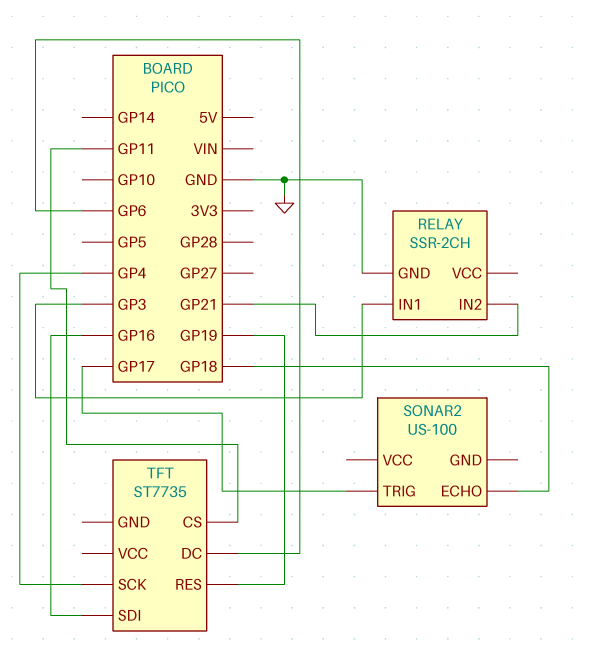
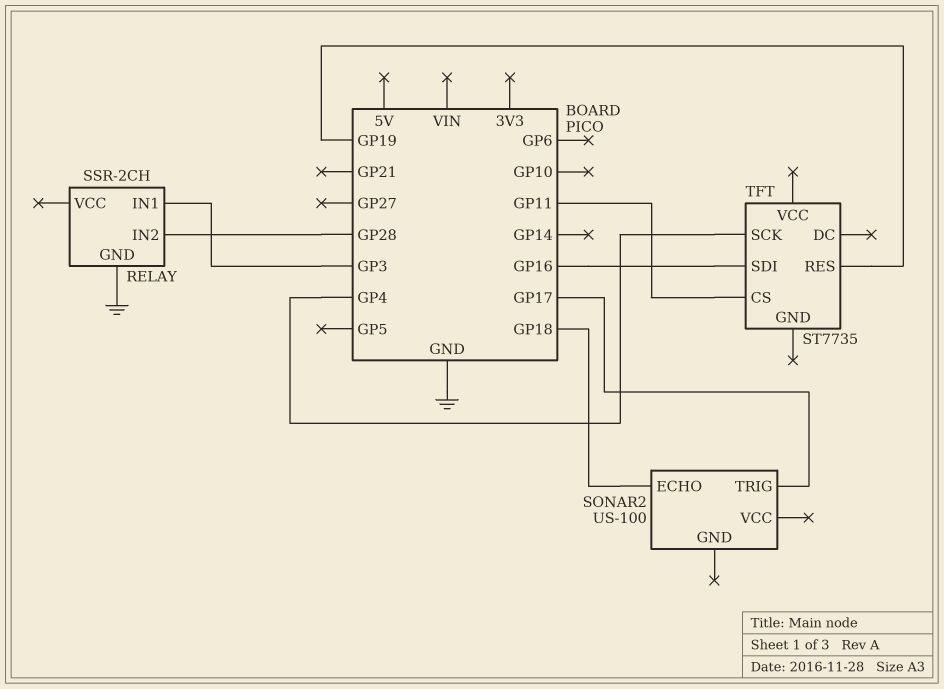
RELAY pin IN2: GP21 -> GP28
TFT pin DC: GP6 -> none

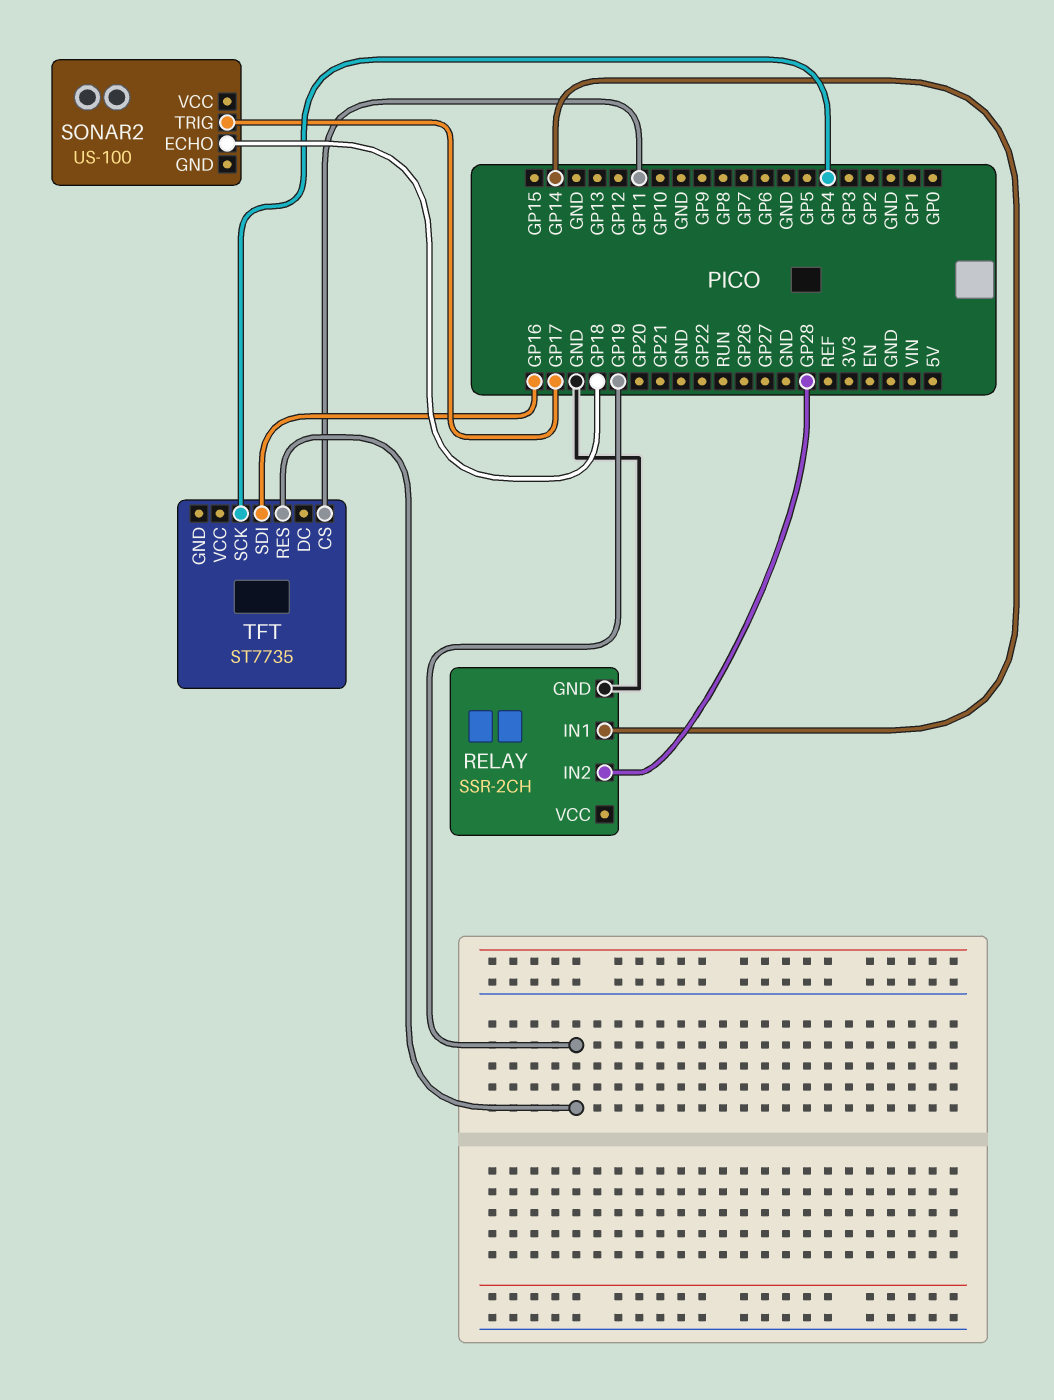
RELAY pin IN1: GP3 -> GP14

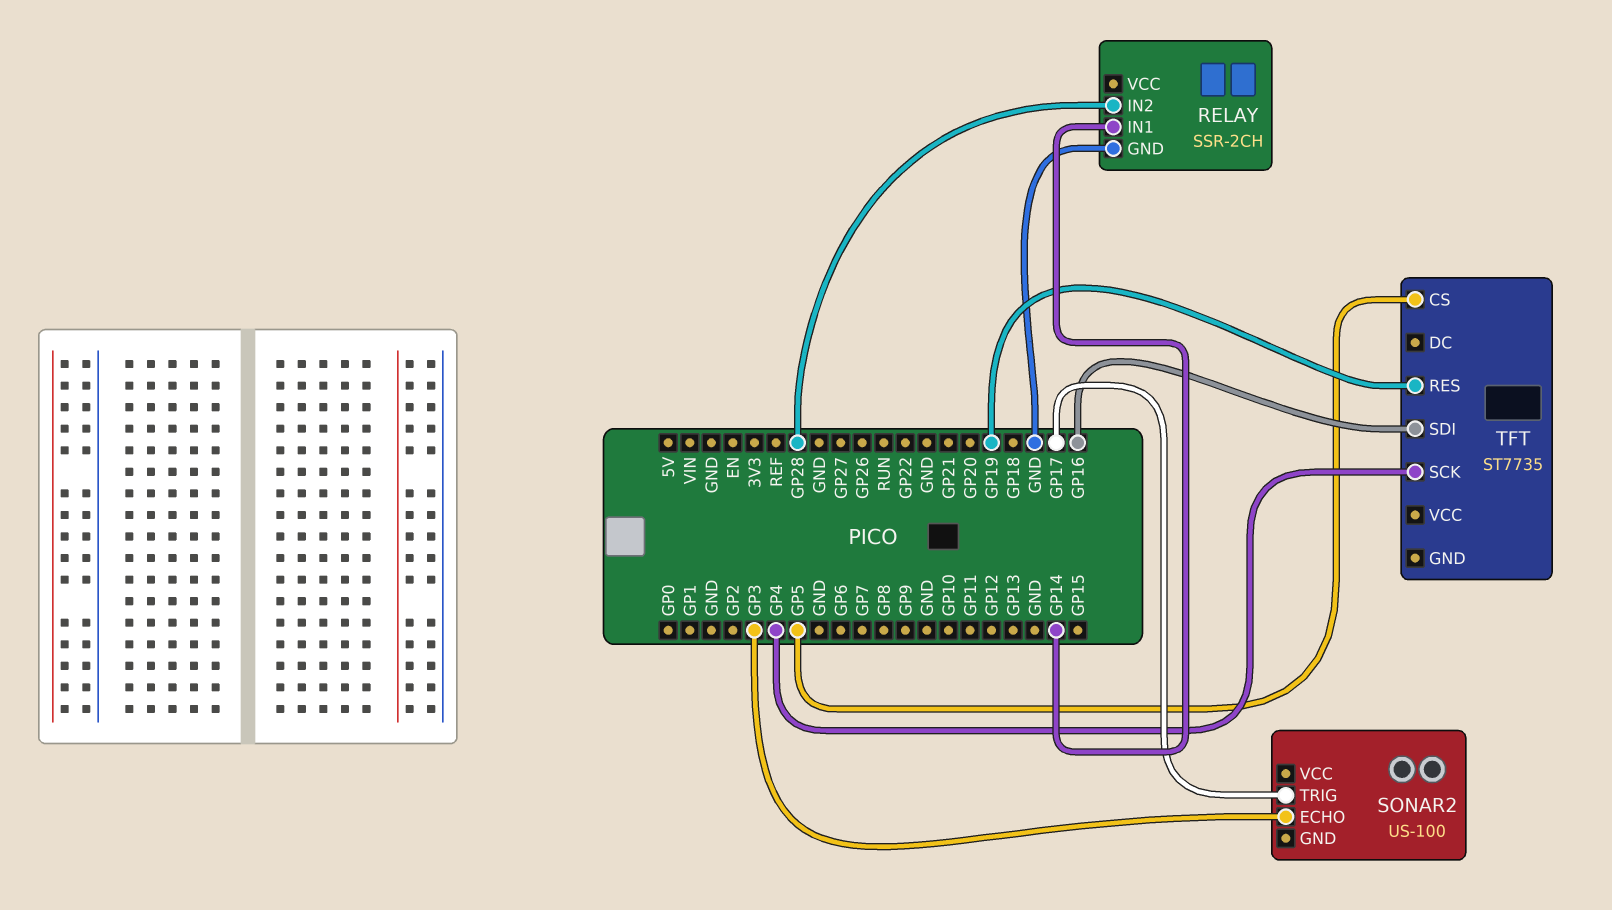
SONAR2 pin ECHO: GP18 -> GP3
TFT pin CS: GP11 -> GP5

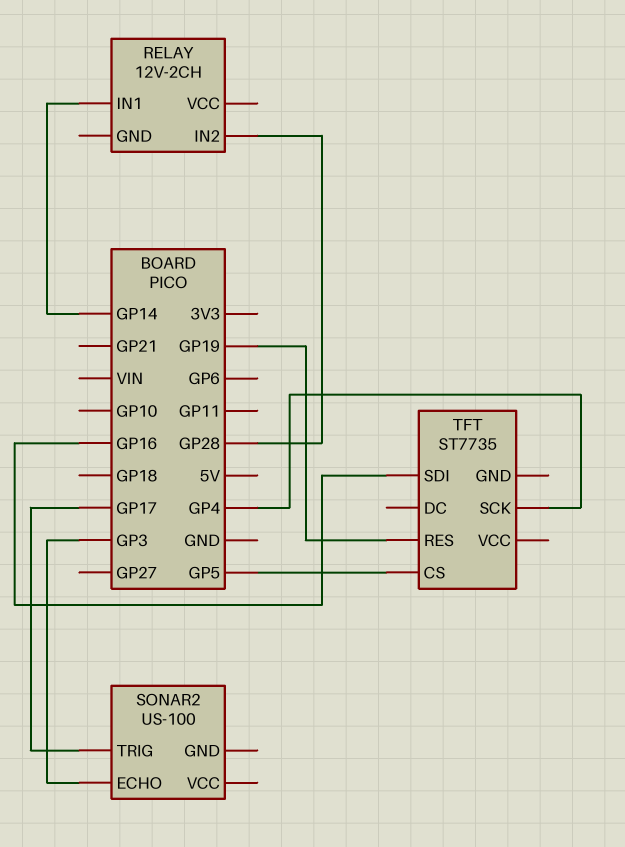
RELAY: SSR-2CH -> 12V-2CH
RELAY pin GND: GND -> none

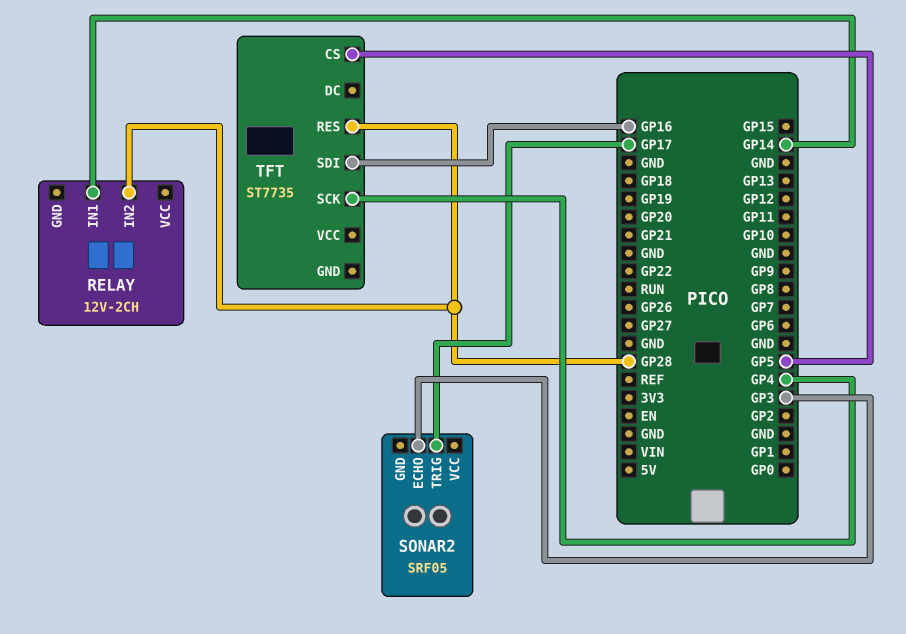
SONAR2: US-100 -> SRF05
TFT pin RES: GP19 -> GP28

